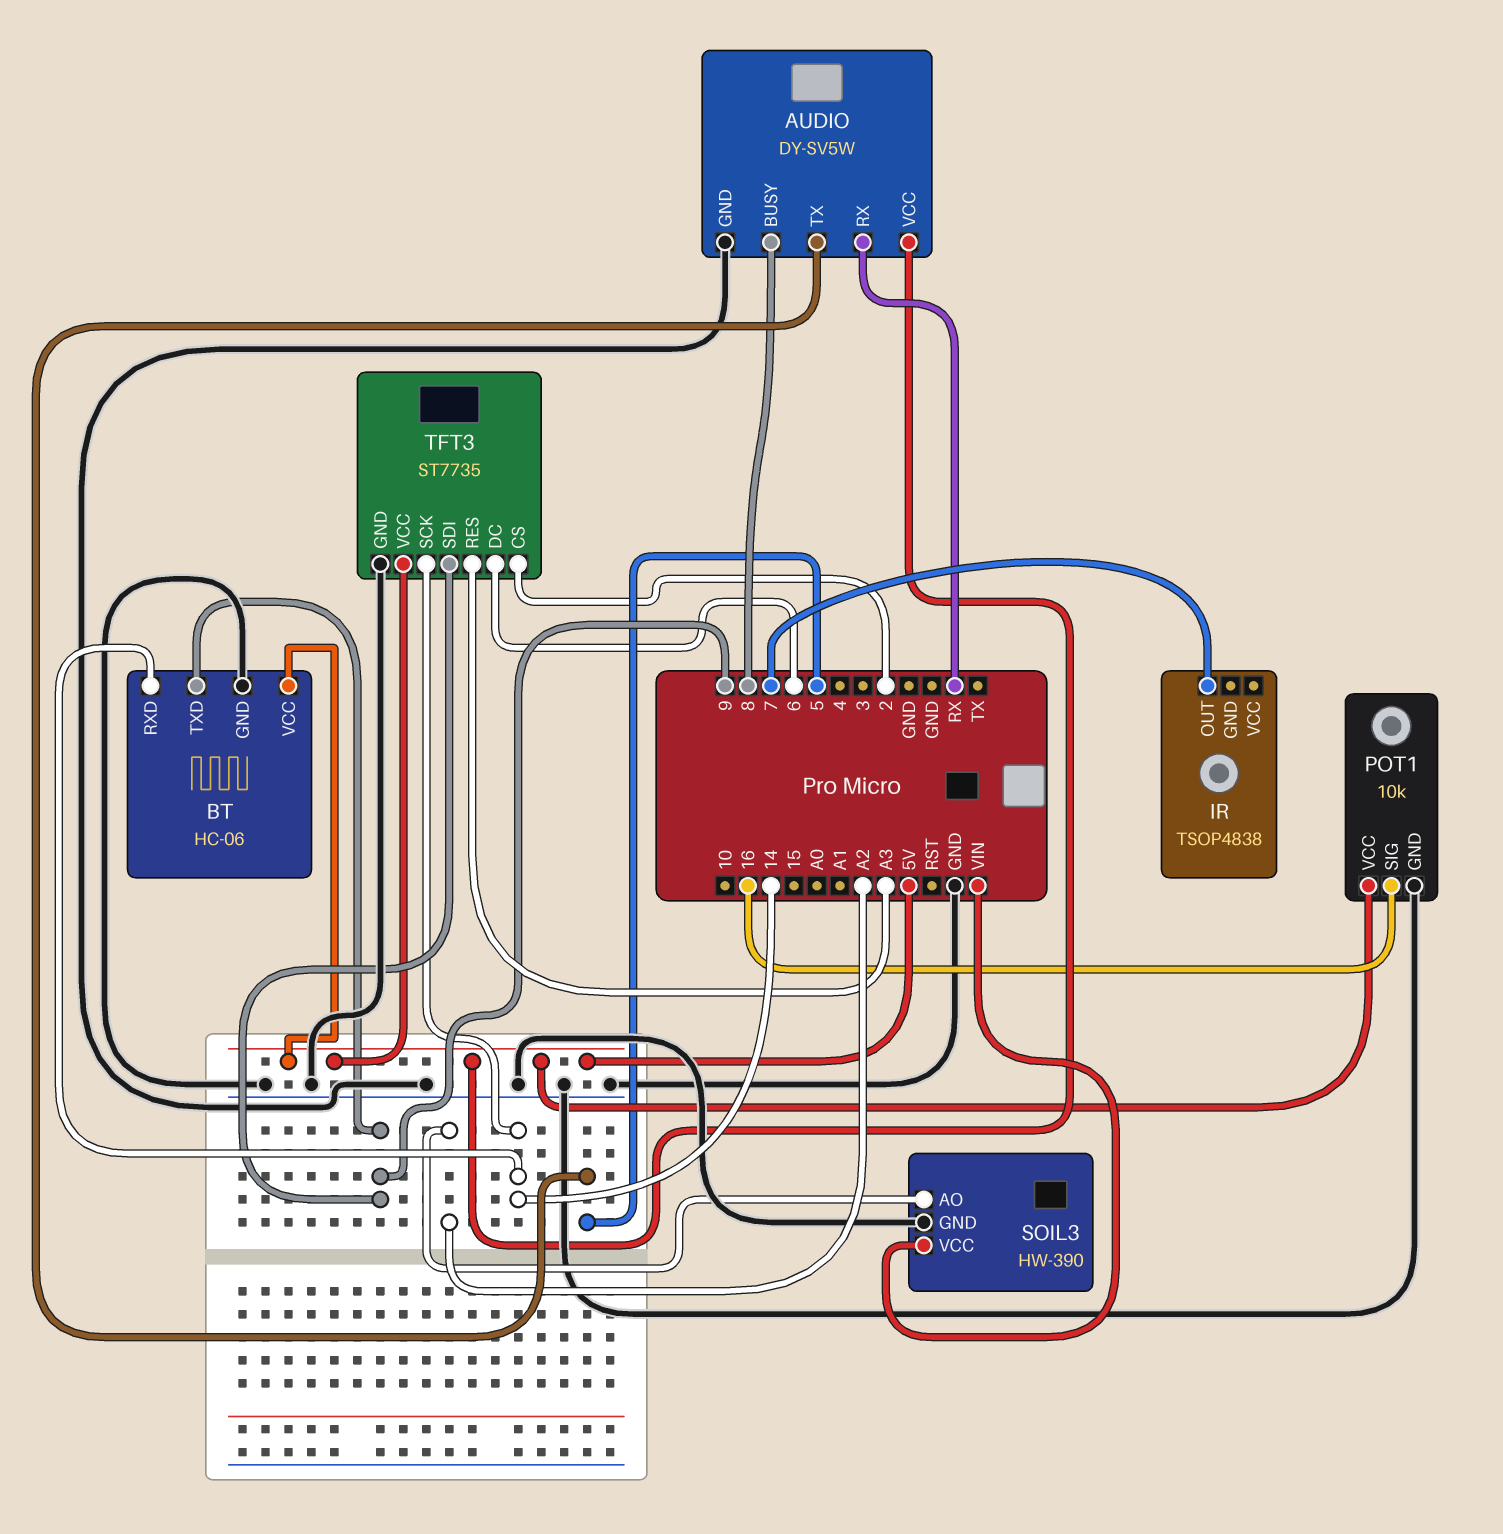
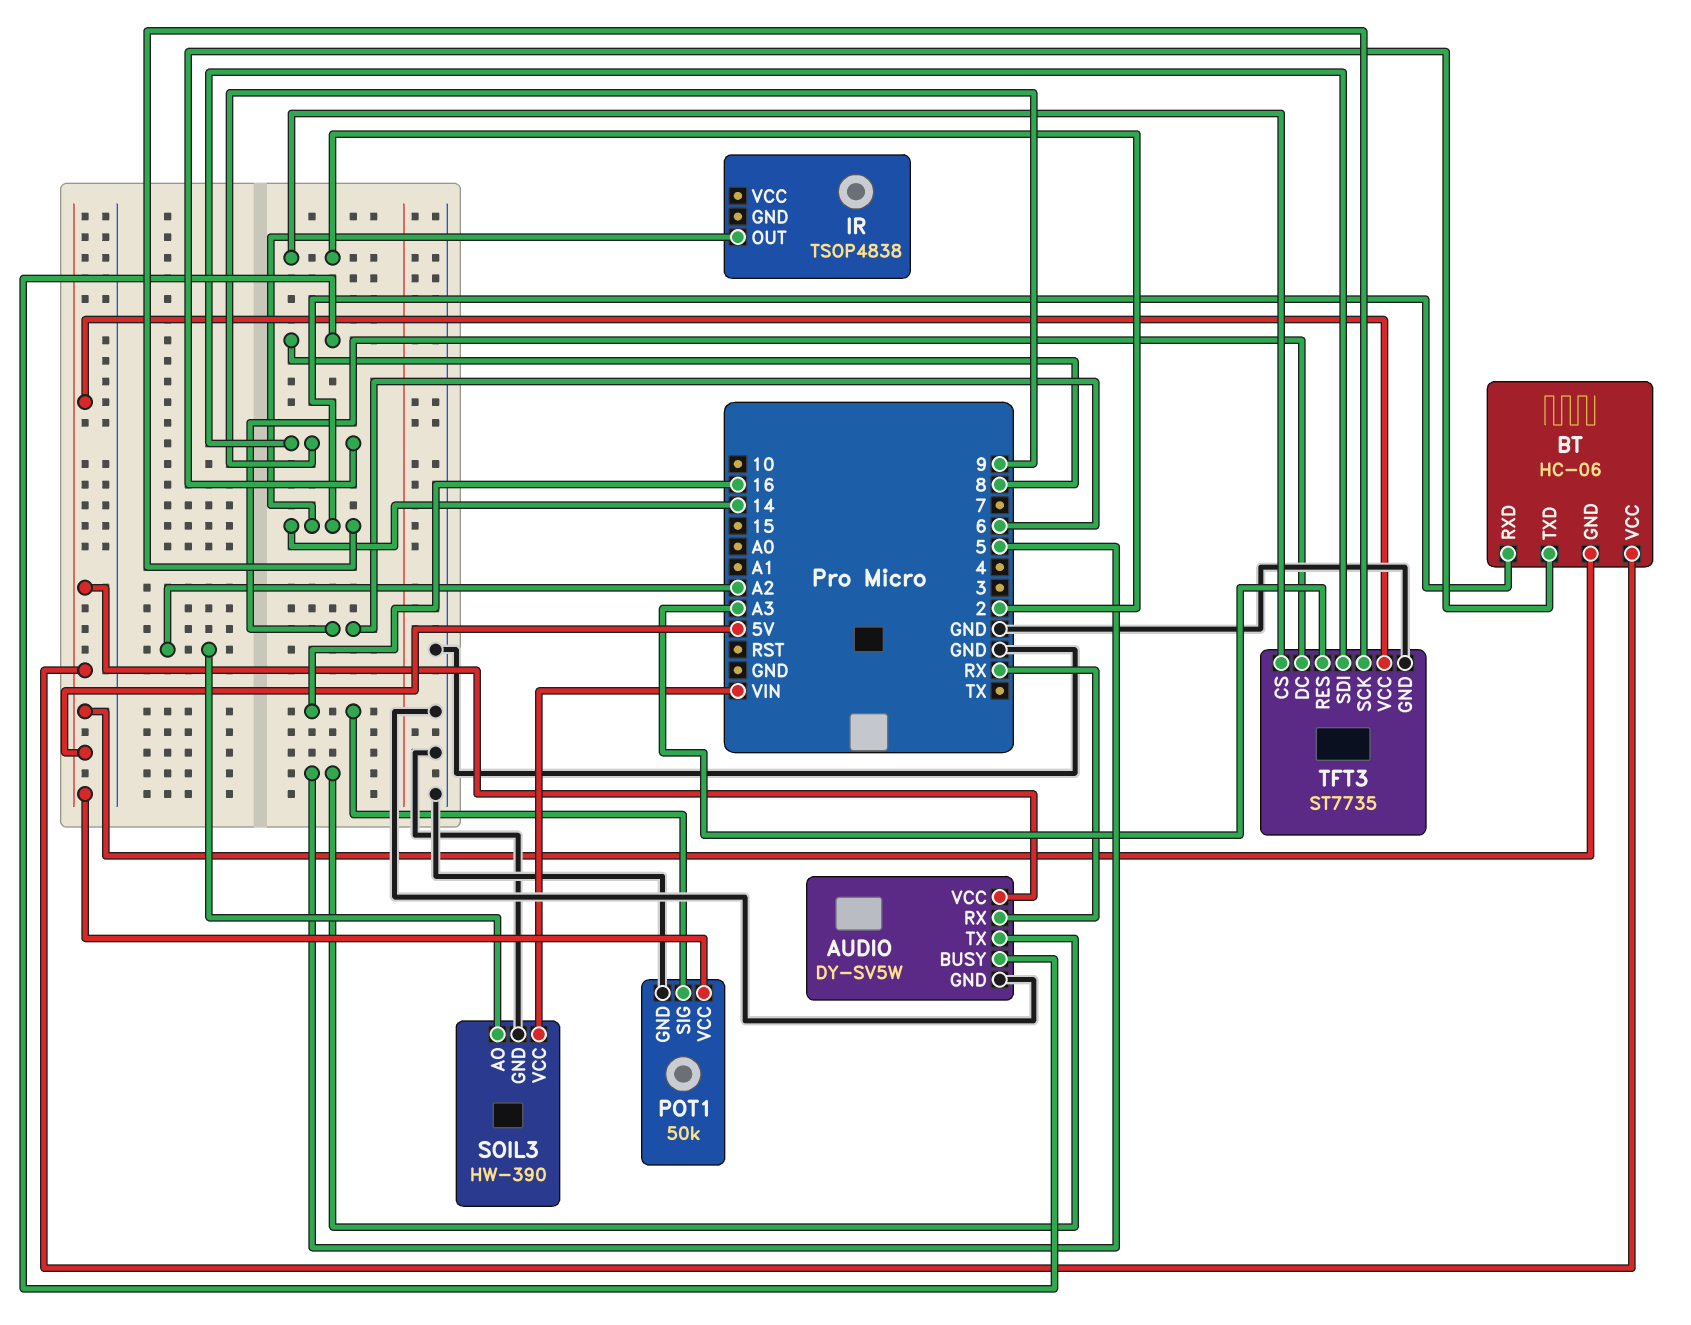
BT pin GND: GND -> 5V
IR pin OUT: 7 -> 14
POT1: 10k -> 50k

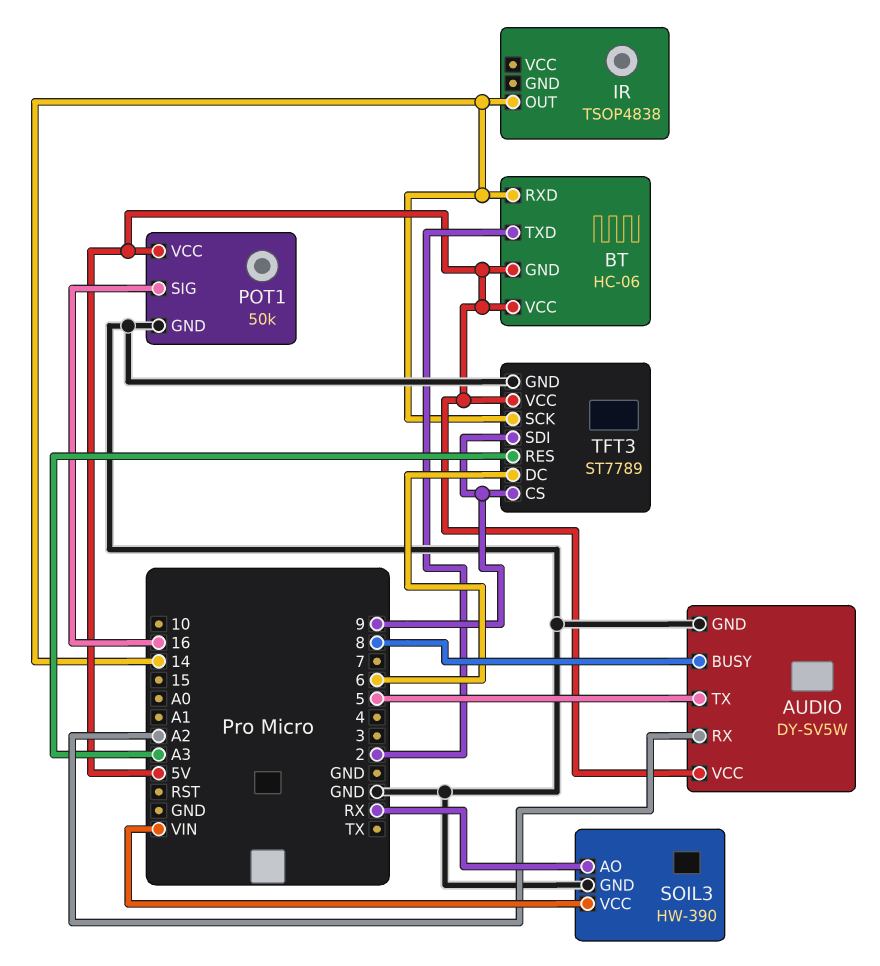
AUDIO pin RX: RX -> A2
BT pin TXD: 9 -> 2
SOIL3 pin AO: A2 -> RX
TFT3: ST7735 -> ST7789
TFT3 pin CS: 2 -> 9

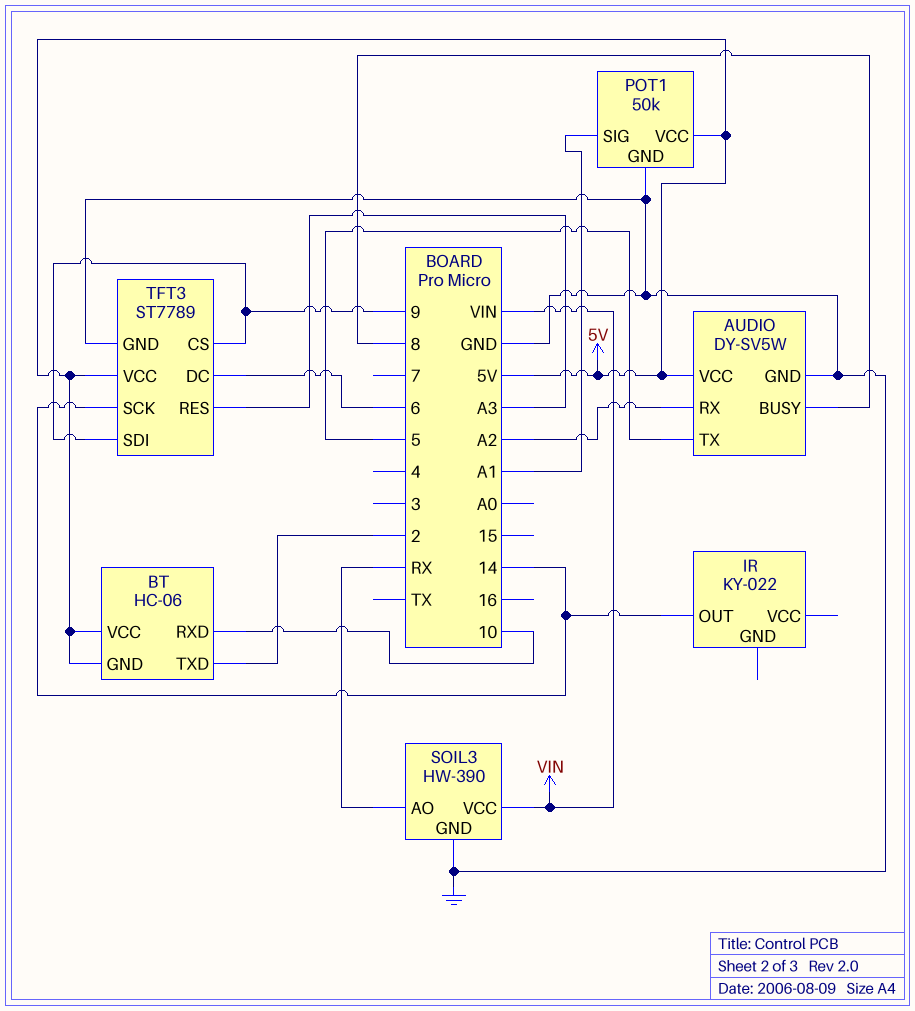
BT pin RXD: 14 -> 10
IR: TSOP4838 -> KY-022
POT1 pin SIG: 16 -> A1

